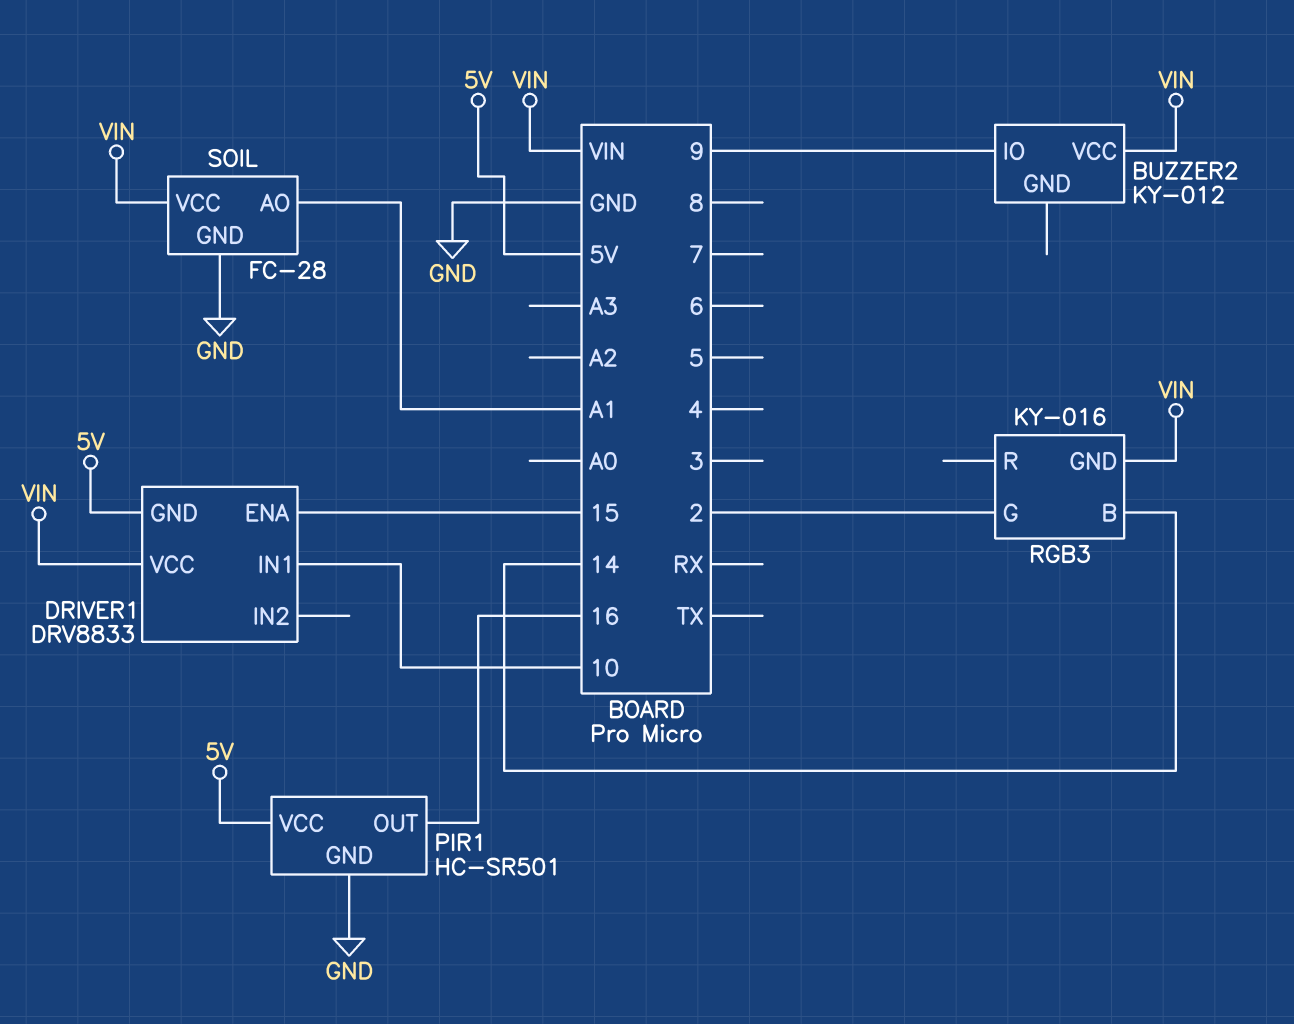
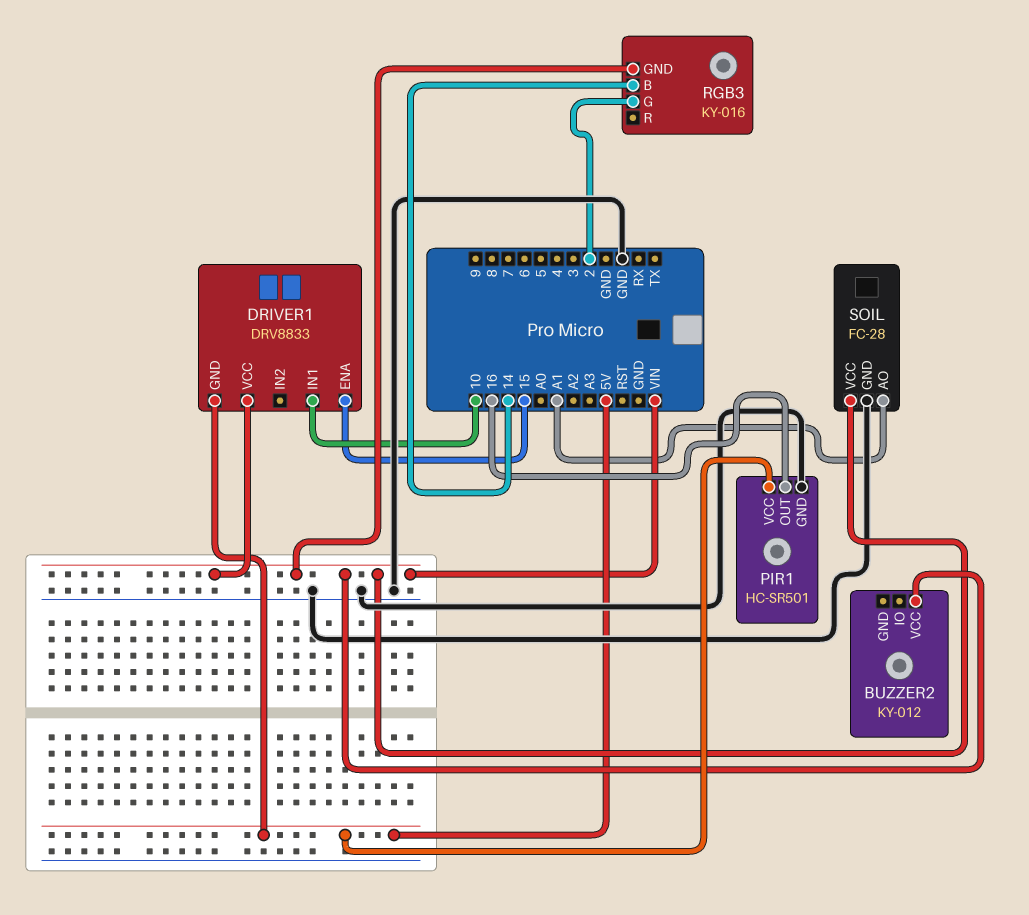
BUZZER2 pin IO: 9 -> none

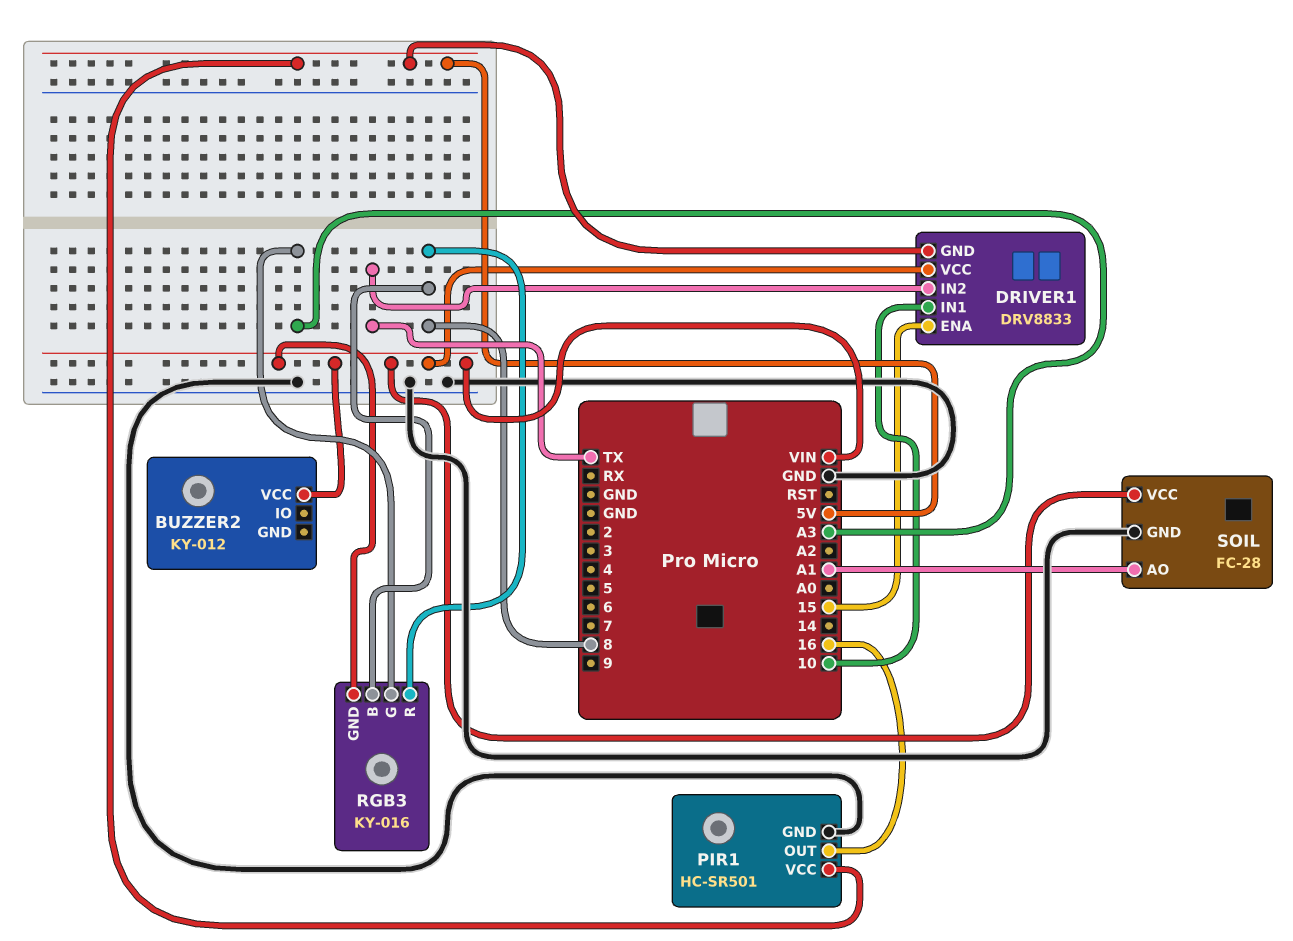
DRIVER1 pin IN2: none -> TX
RGB3 pin B: 14 -> 8
RGB3 pin G: 2 -> A3
RGB3 pin R: none -> 8

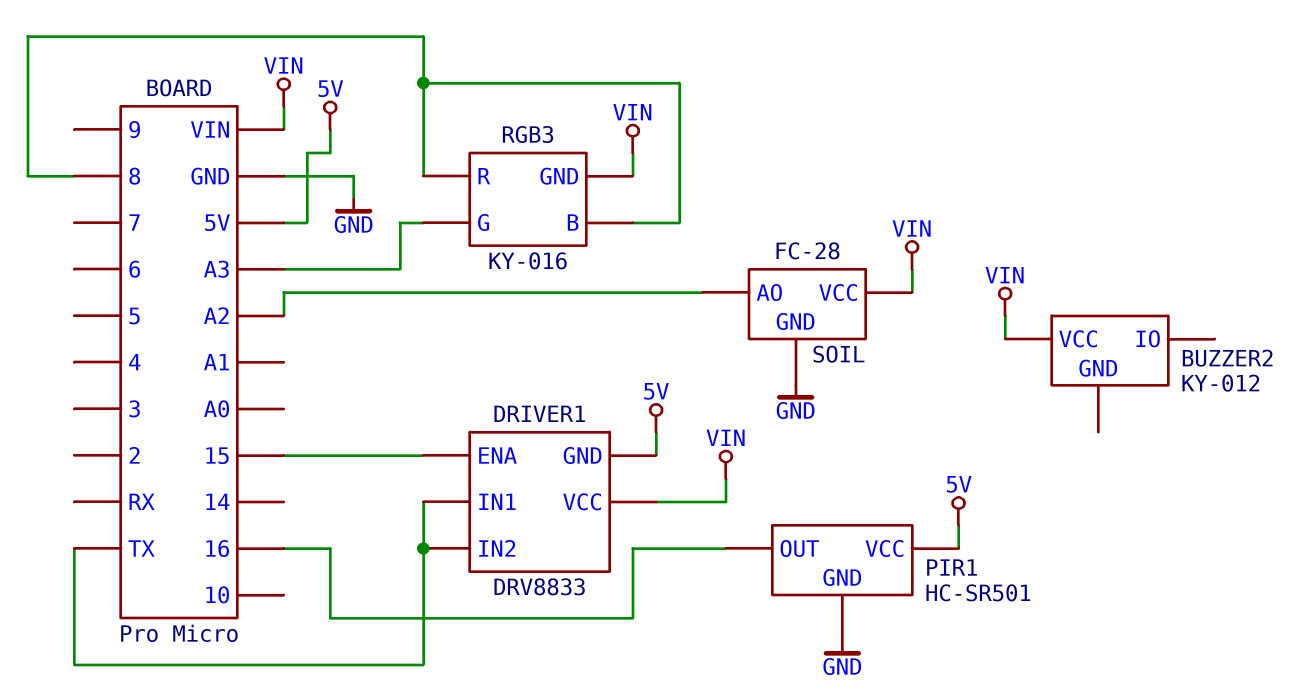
DRIVER1 pin IN1: 10 -> TX
SOIL pin AO: A1 -> A2

